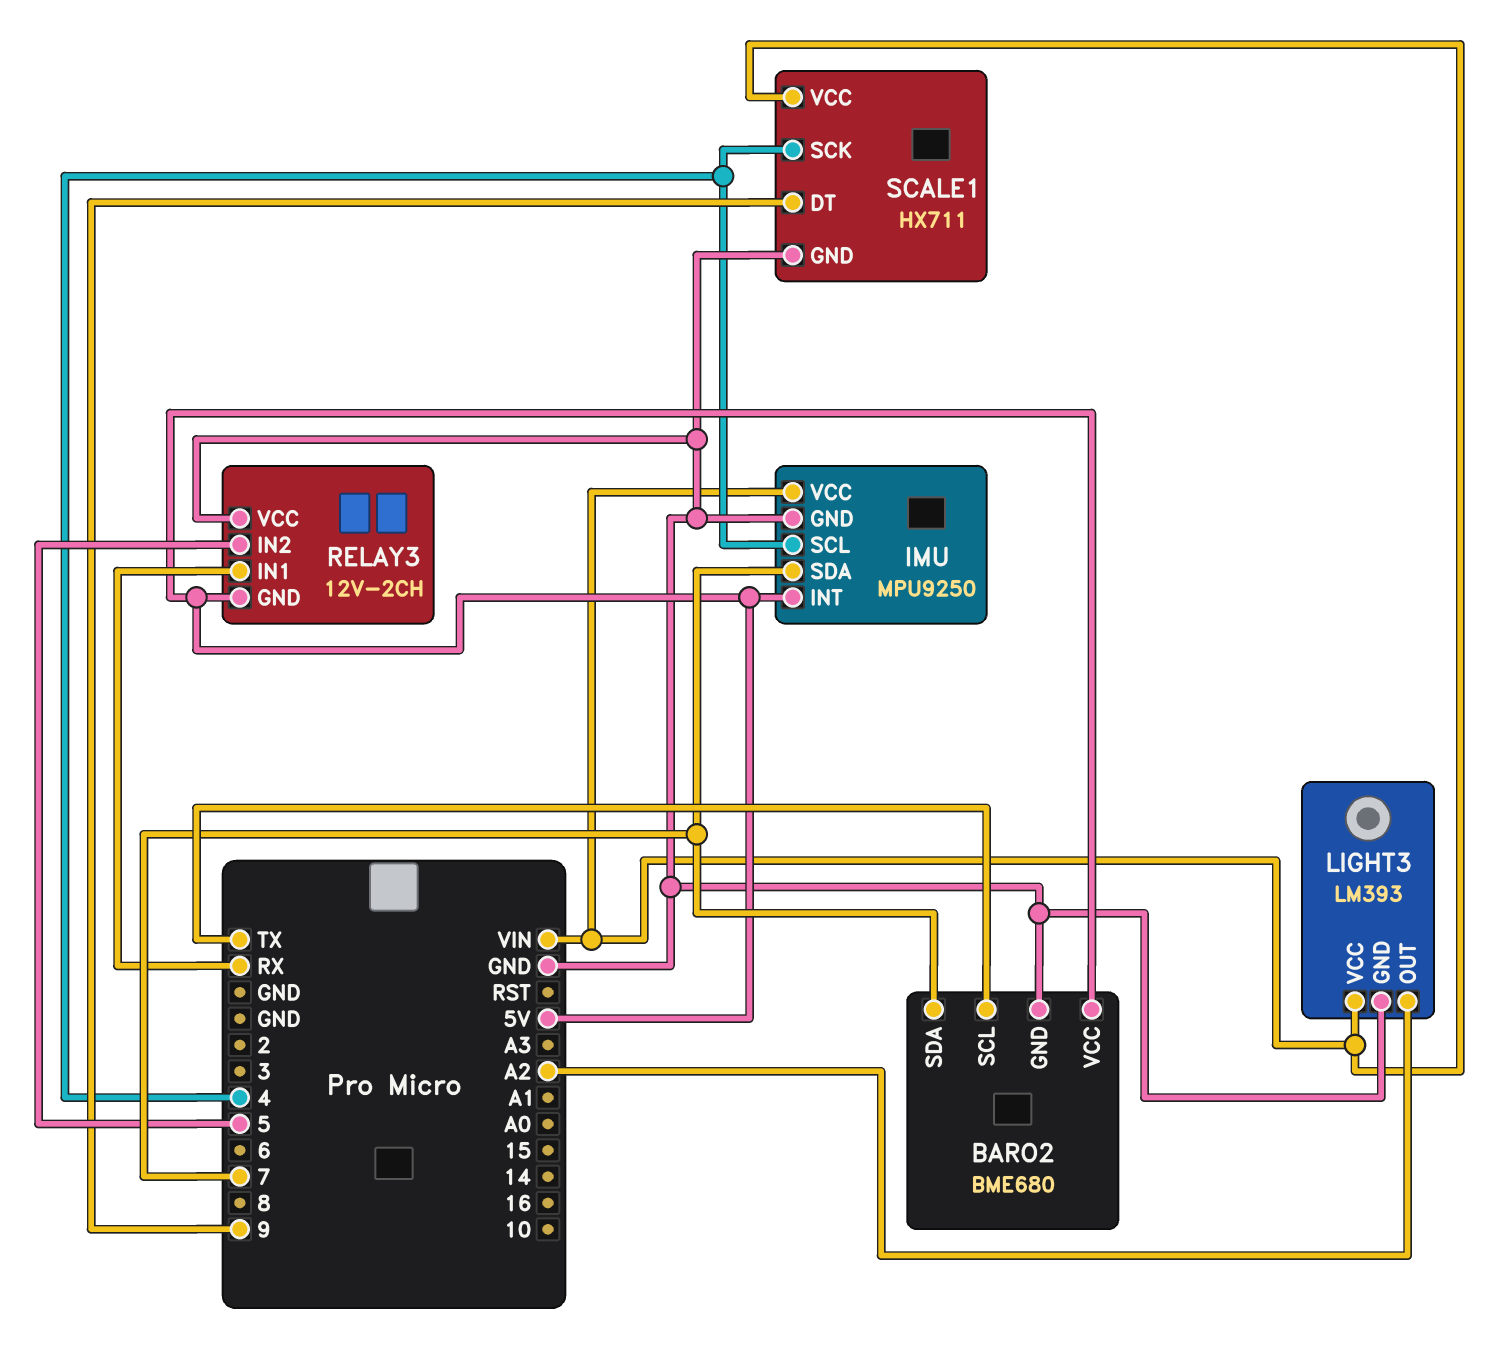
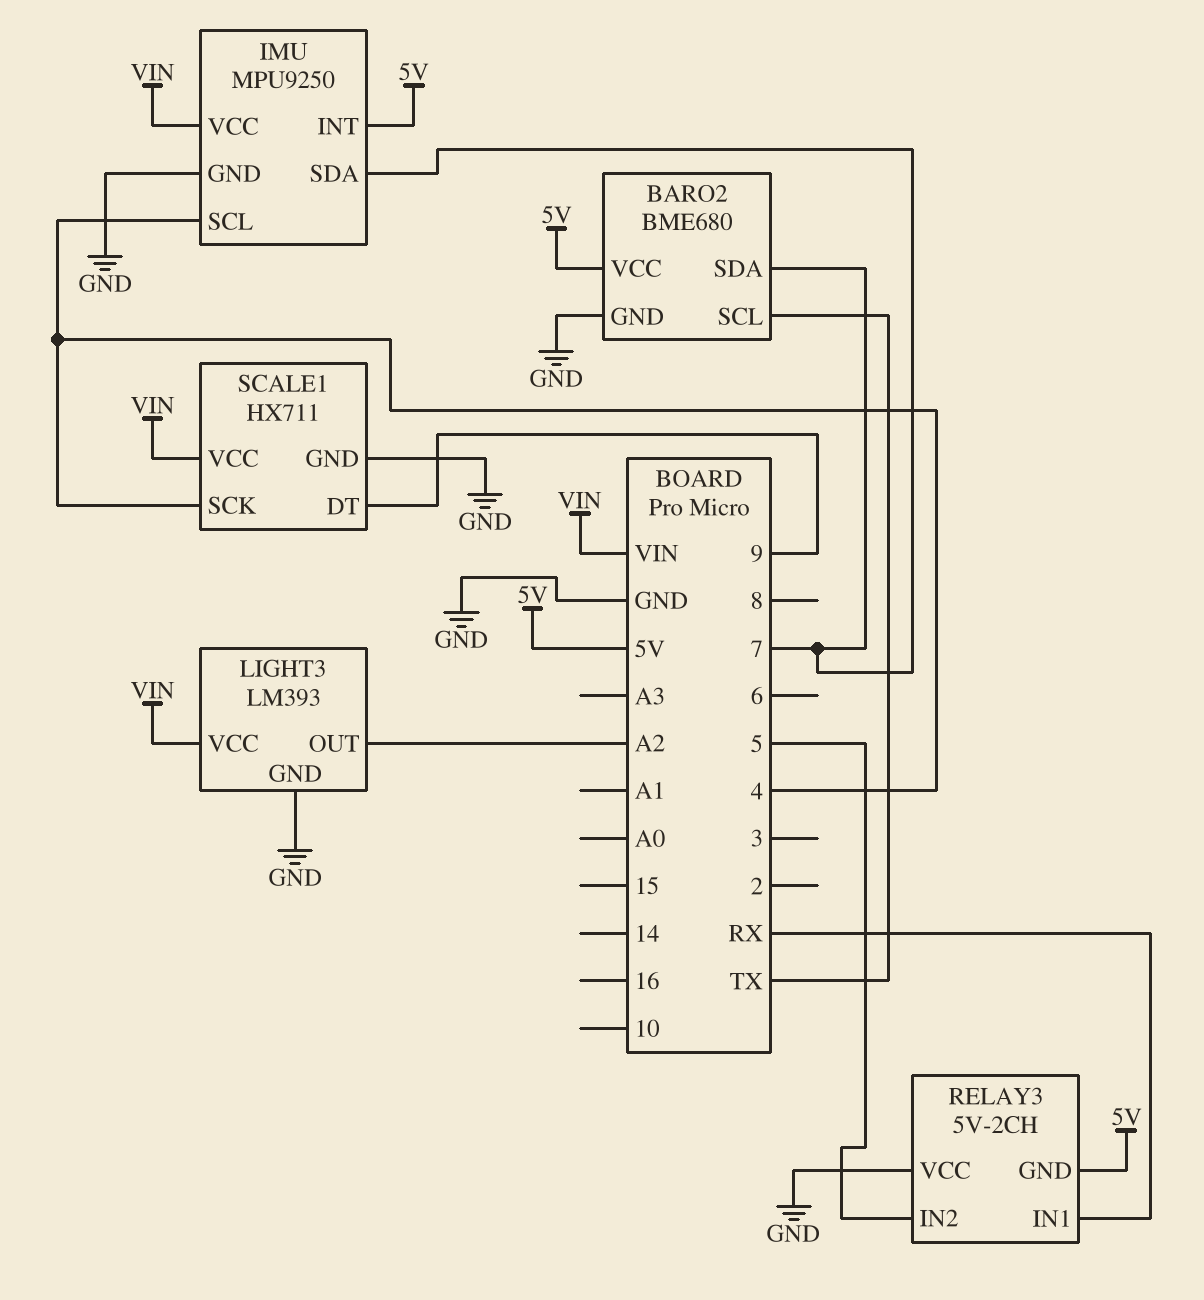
RELAY3: 12V-2CH -> 5V-2CH

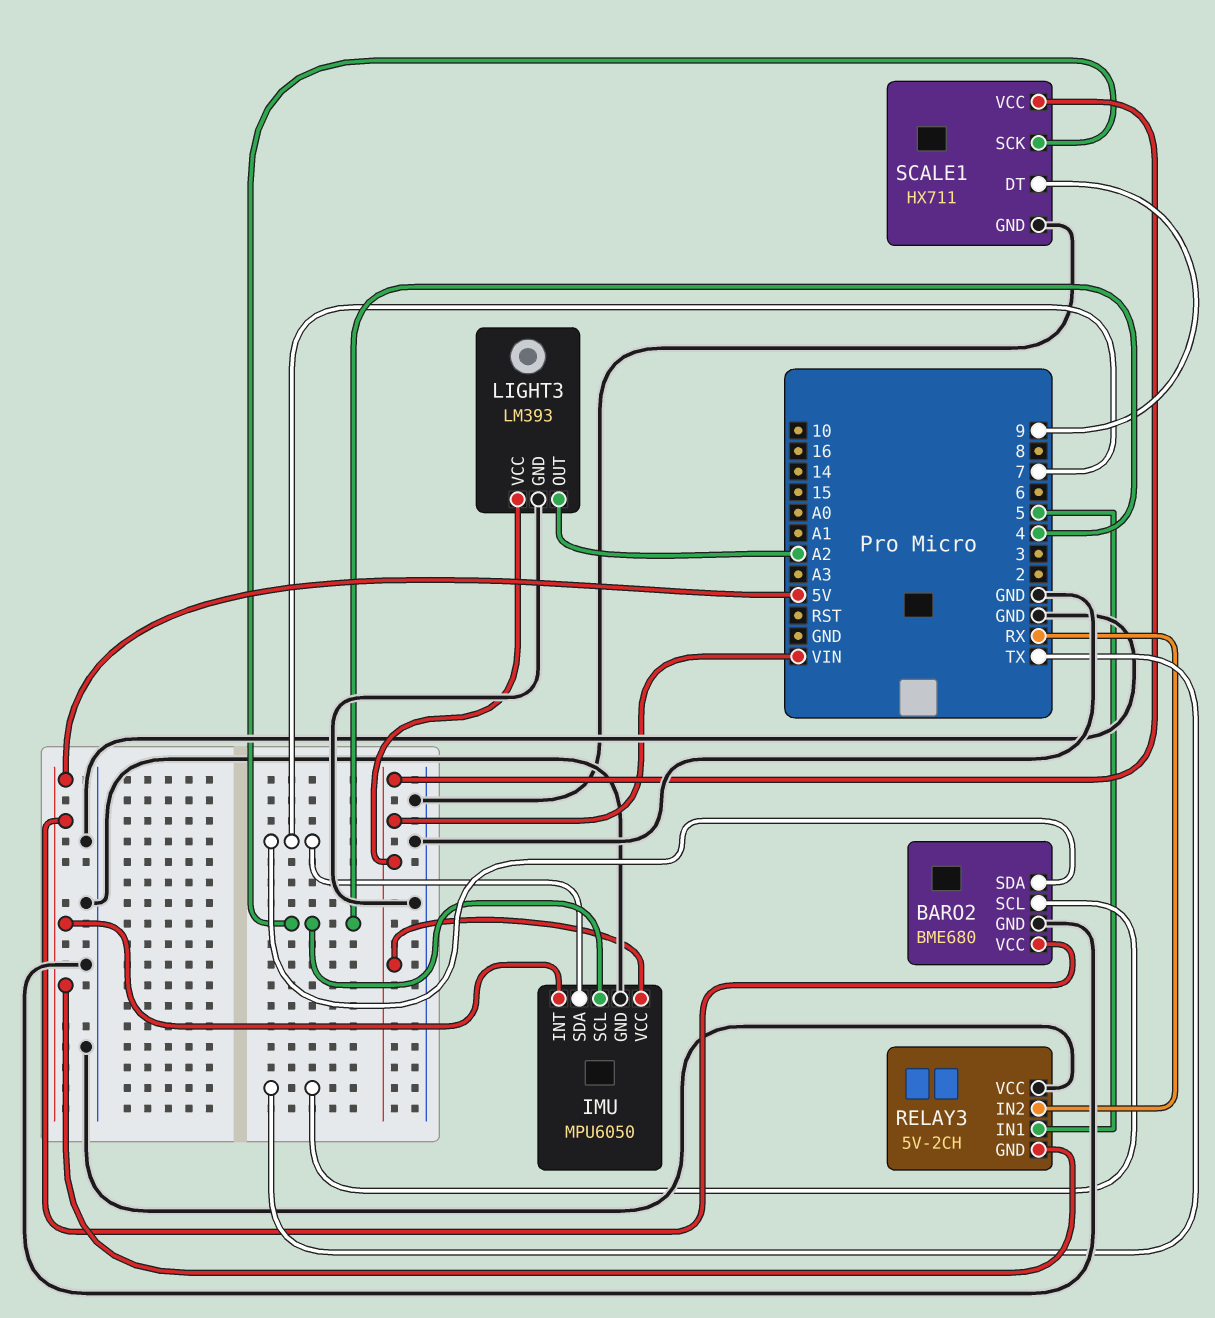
IMU: MPU9250 -> MPU6050
RELAY3 pin IN1: RX -> 5
RELAY3 pin IN2: 5 -> RX

